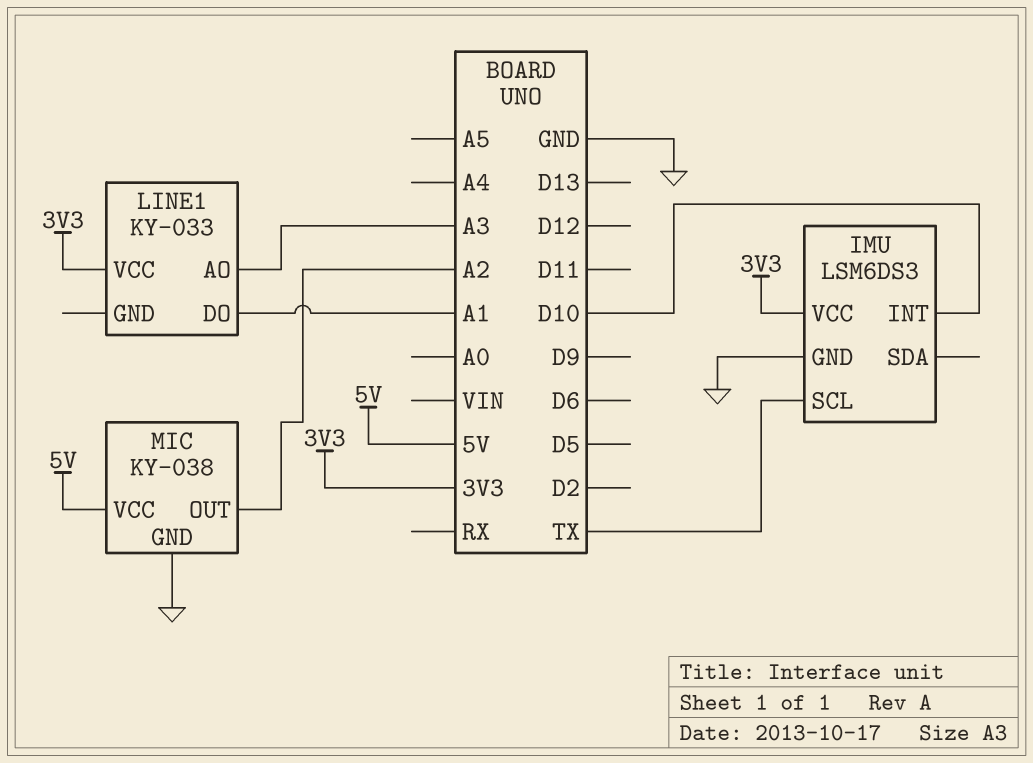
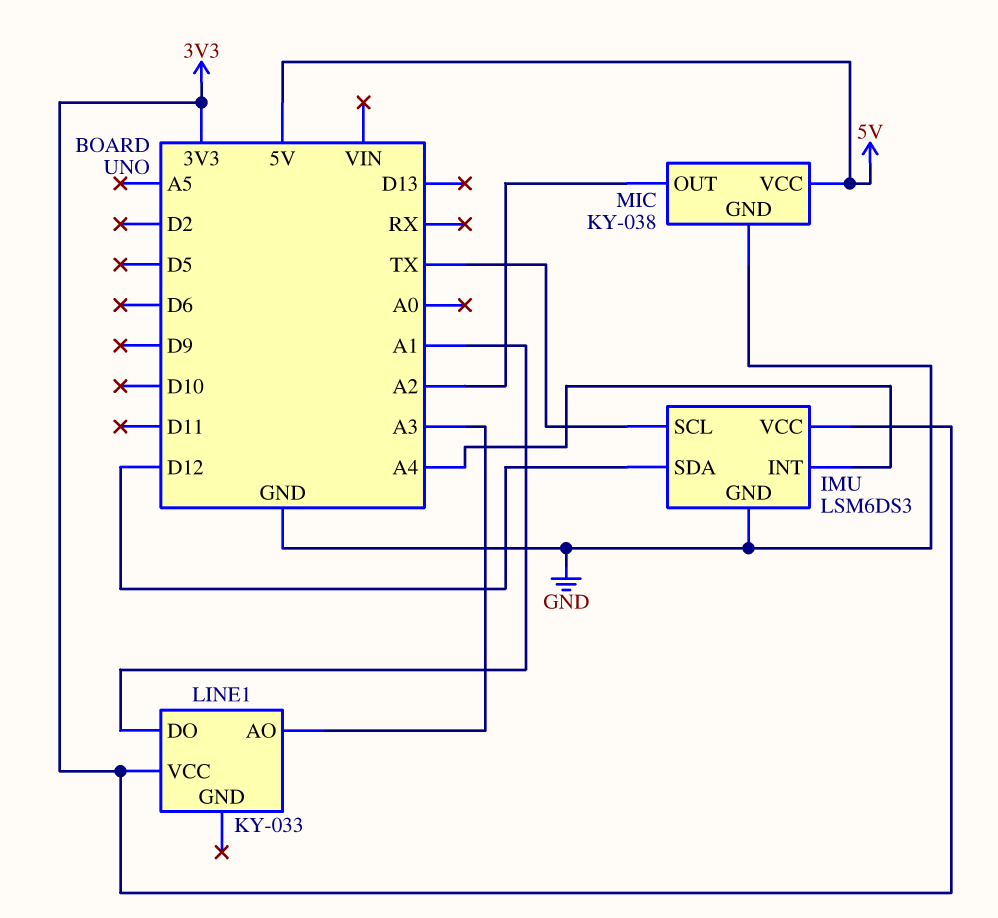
IMU pin INT: D10 -> A4
IMU pin SDA: none -> D12

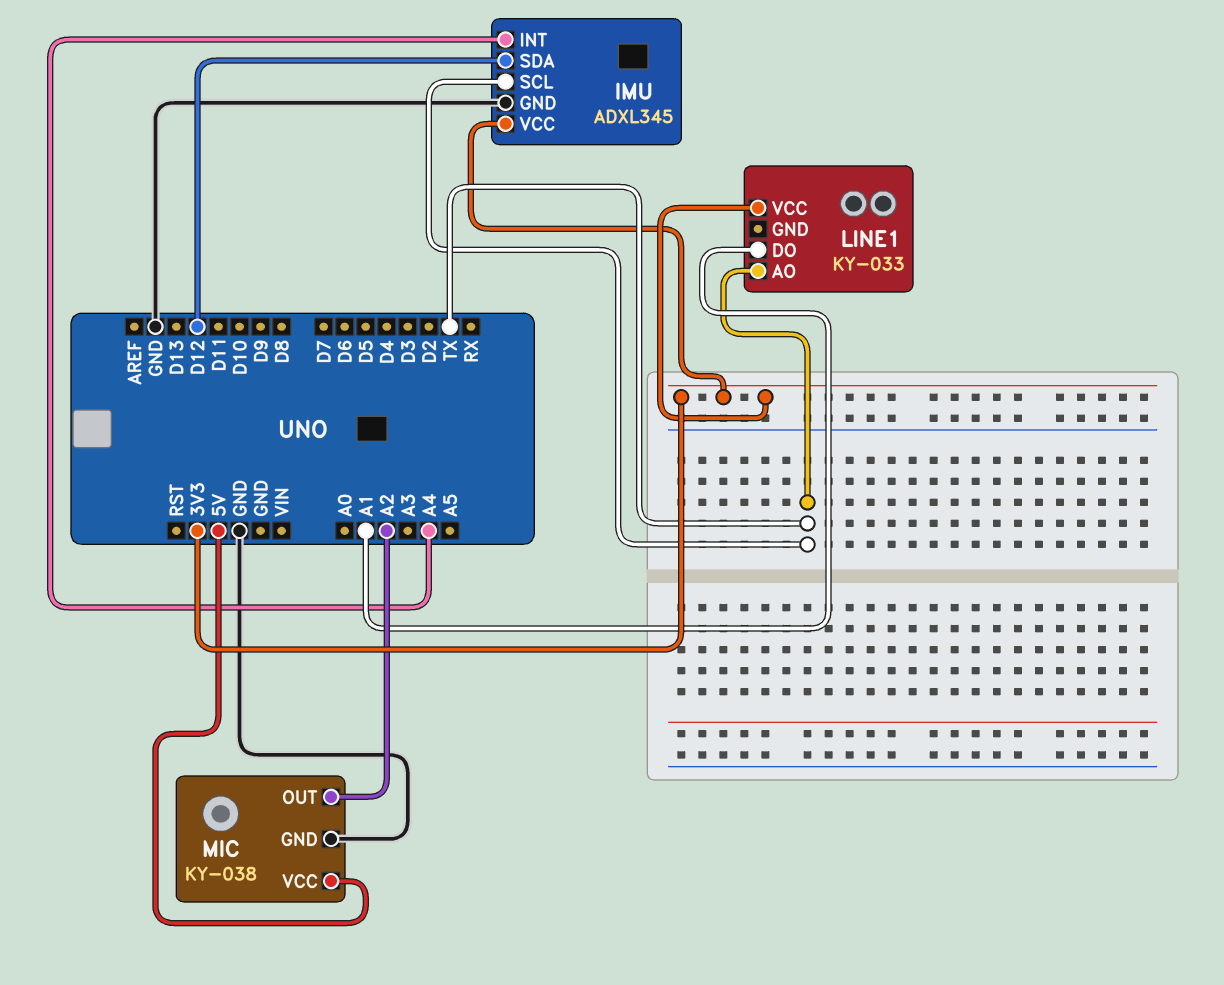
IMU: LSM6DS3 -> ADXL345
LINE1 pin AO: A3 -> TX

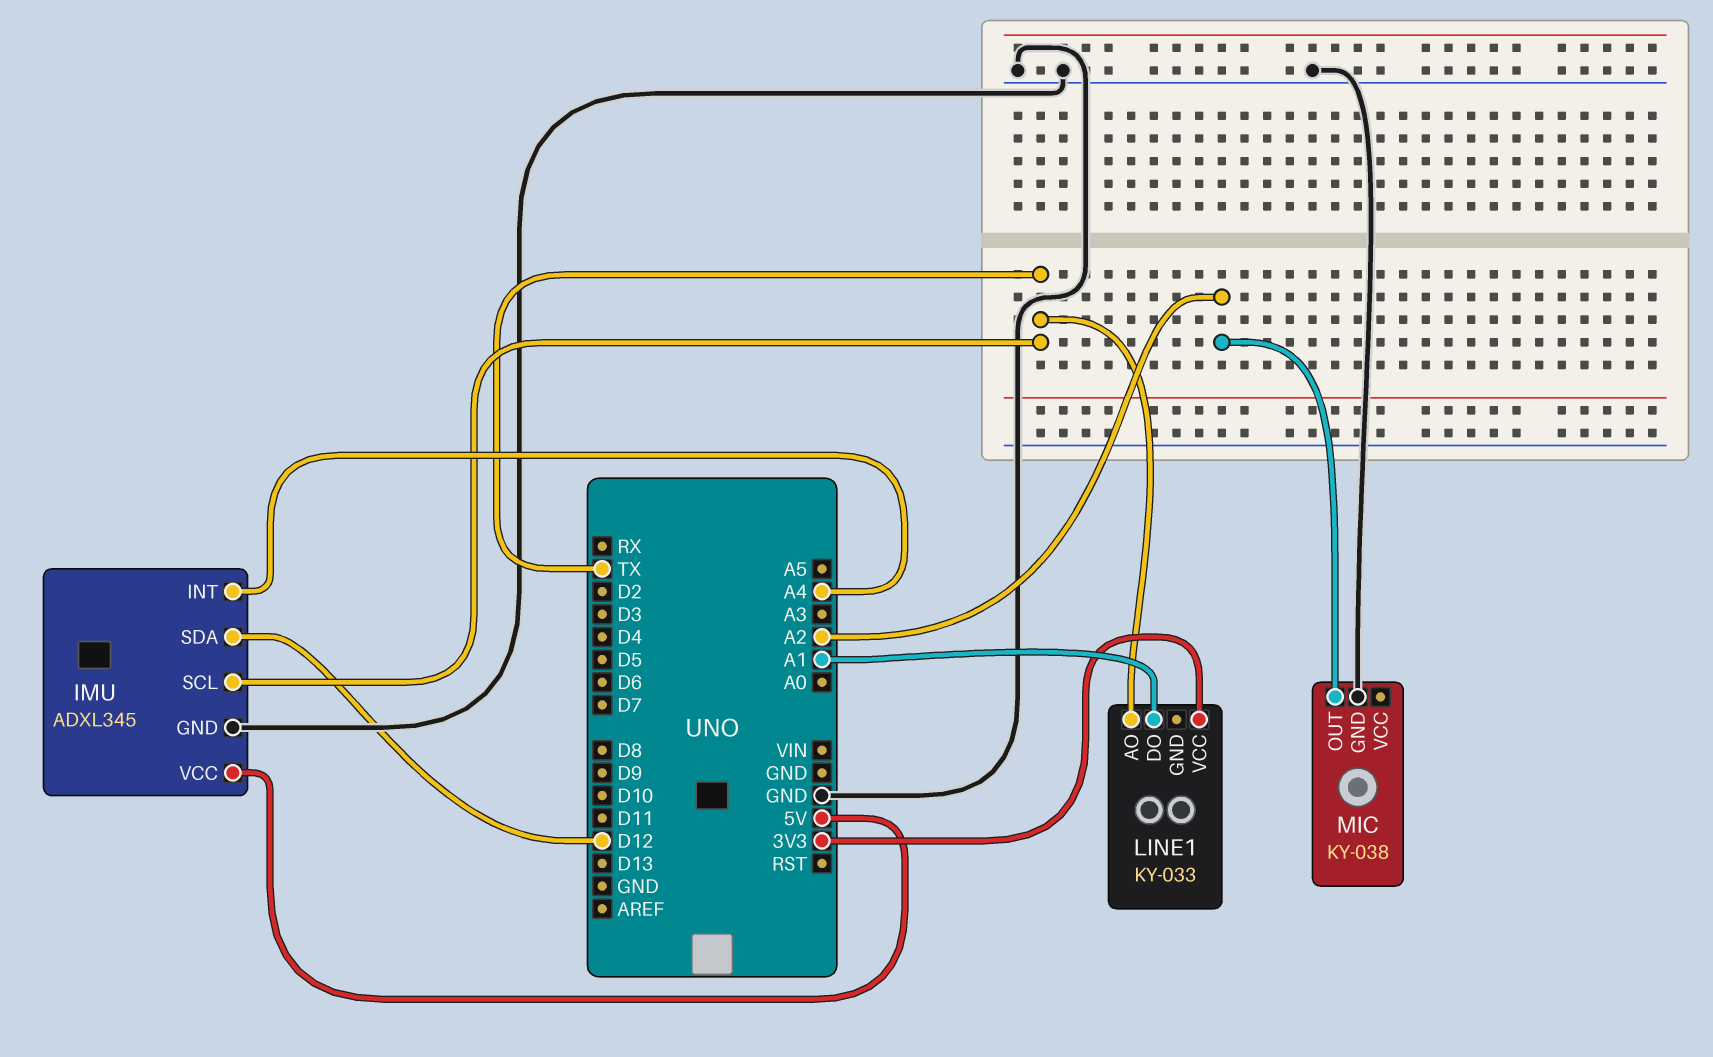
IMU pin VCC: 3V3 -> 5V
MIC pin VCC: 5V -> none

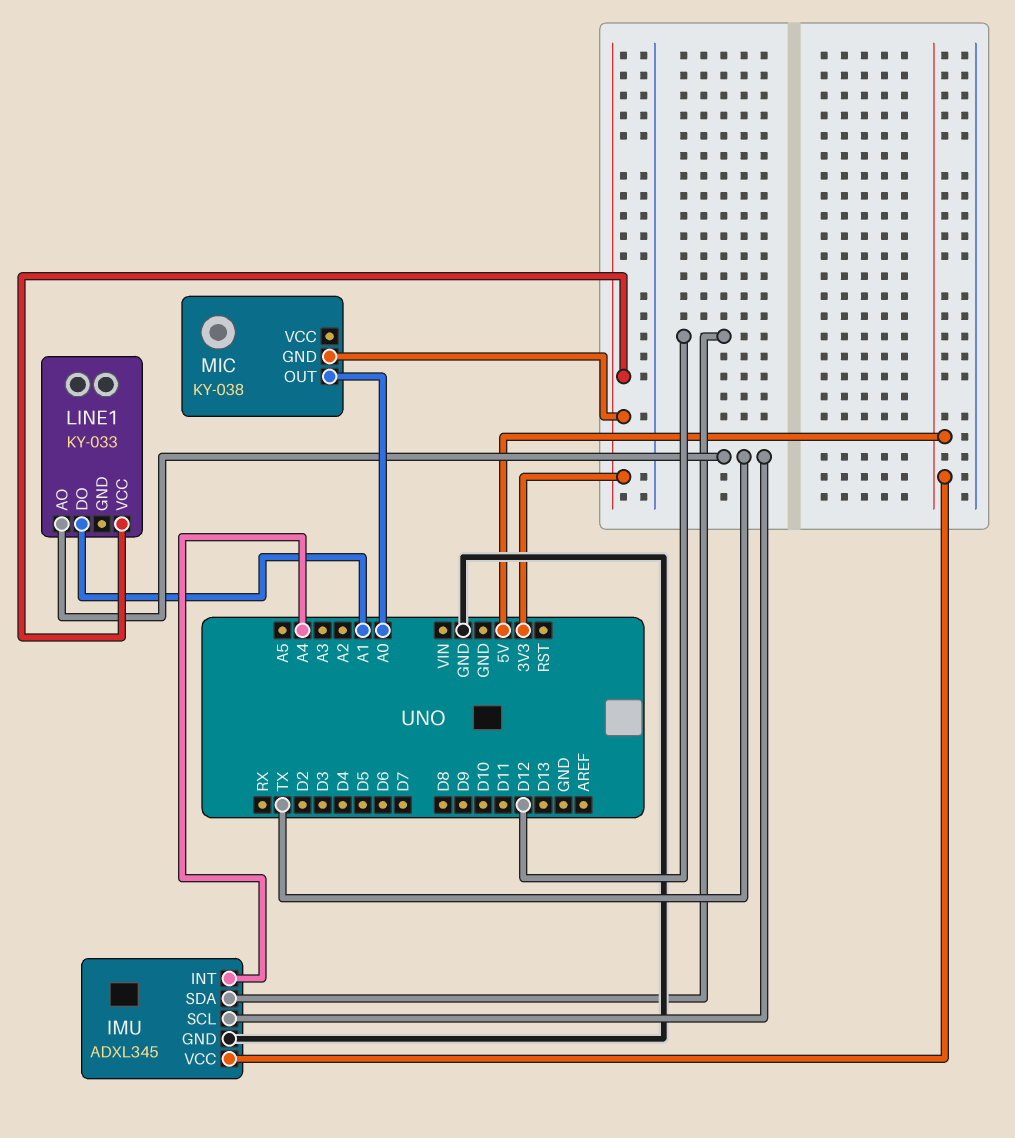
MIC pin GND: GND -> 3V3
MIC pin OUT: A2 -> A0

